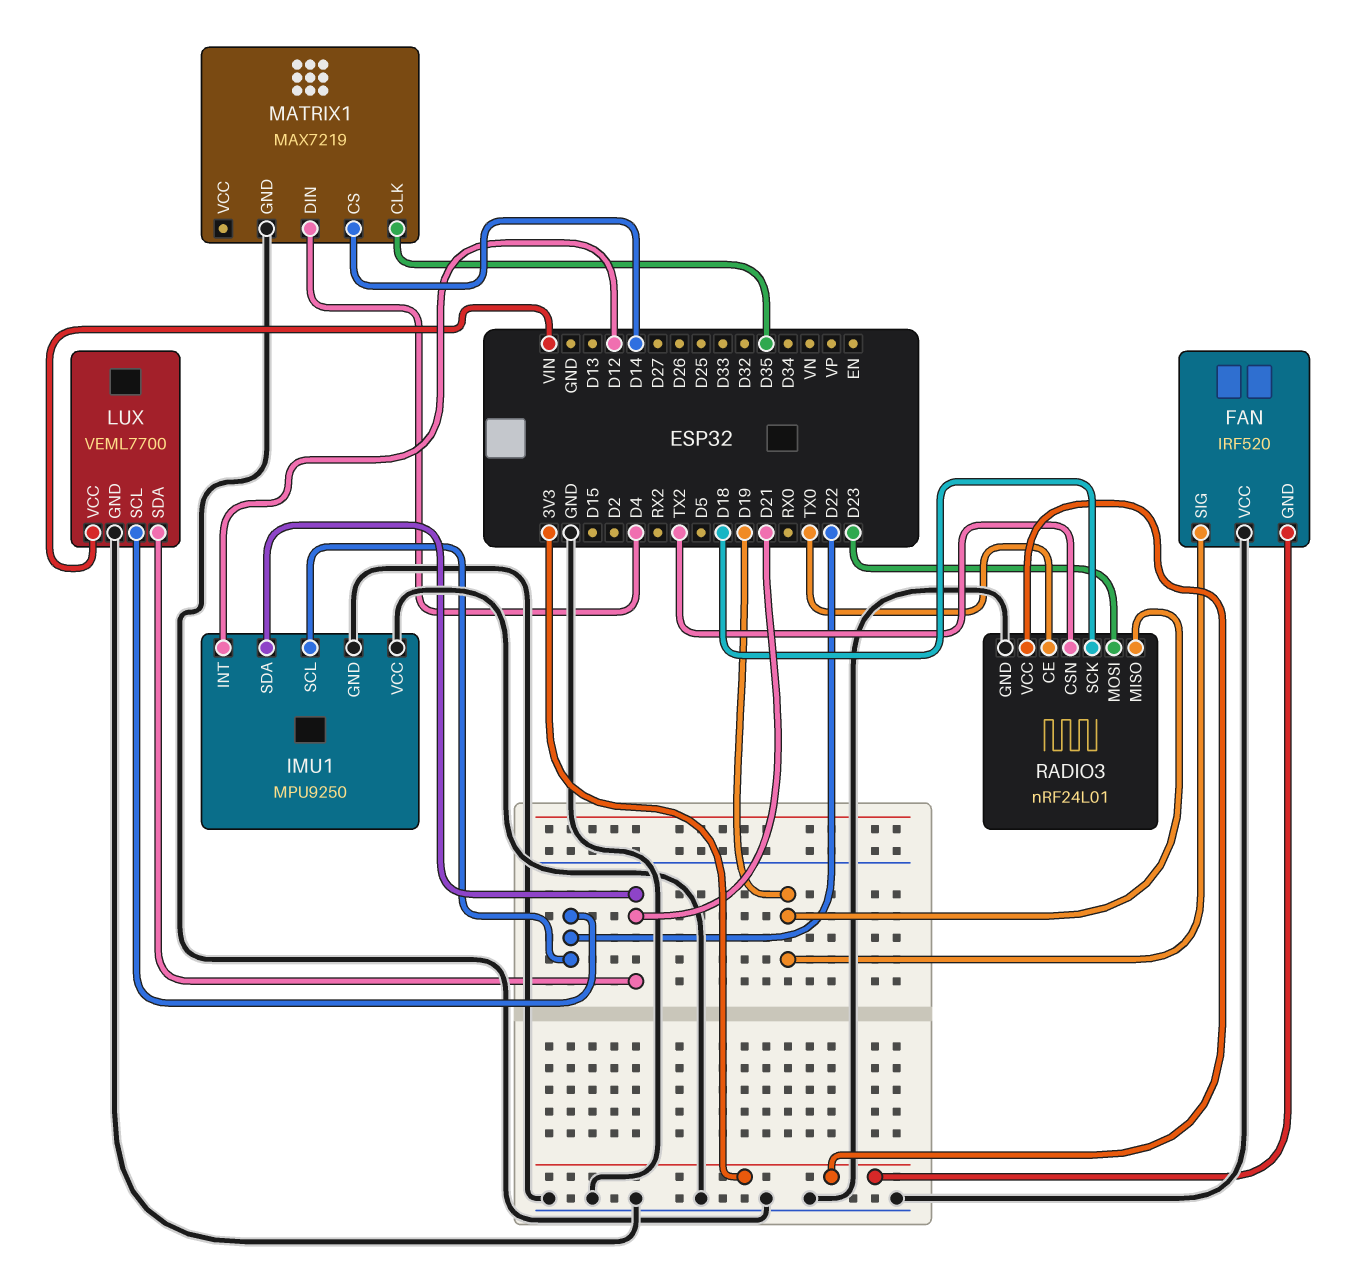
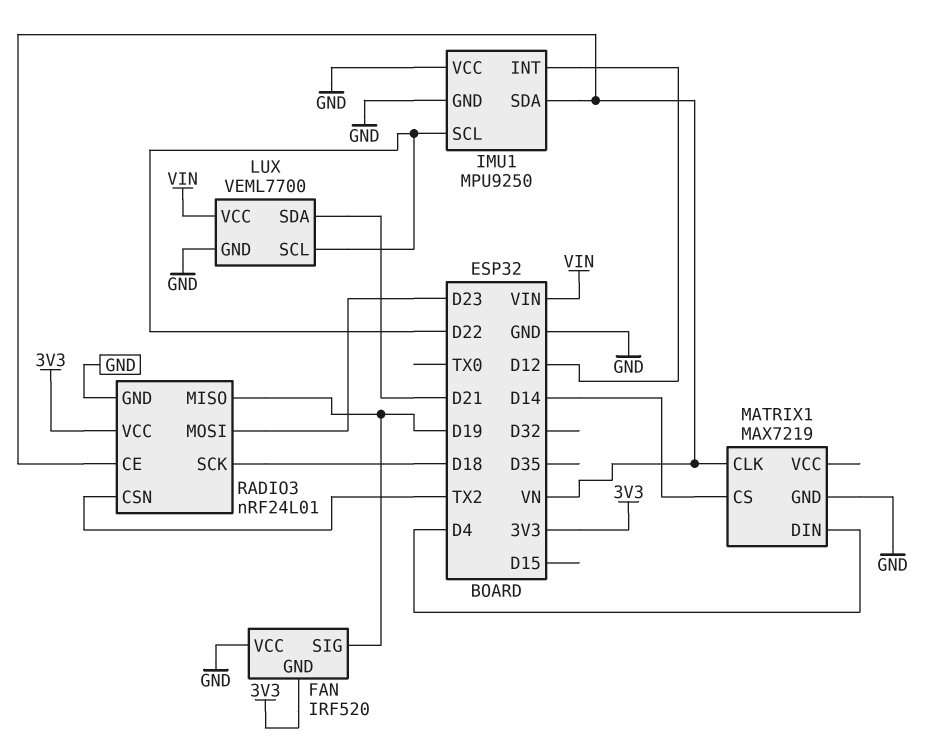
IMU1 pin SDA: D21 -> VN
MATRIX1 pin CLK: D35 -> VN
RADIO3 pin CE: TX0 -> VN

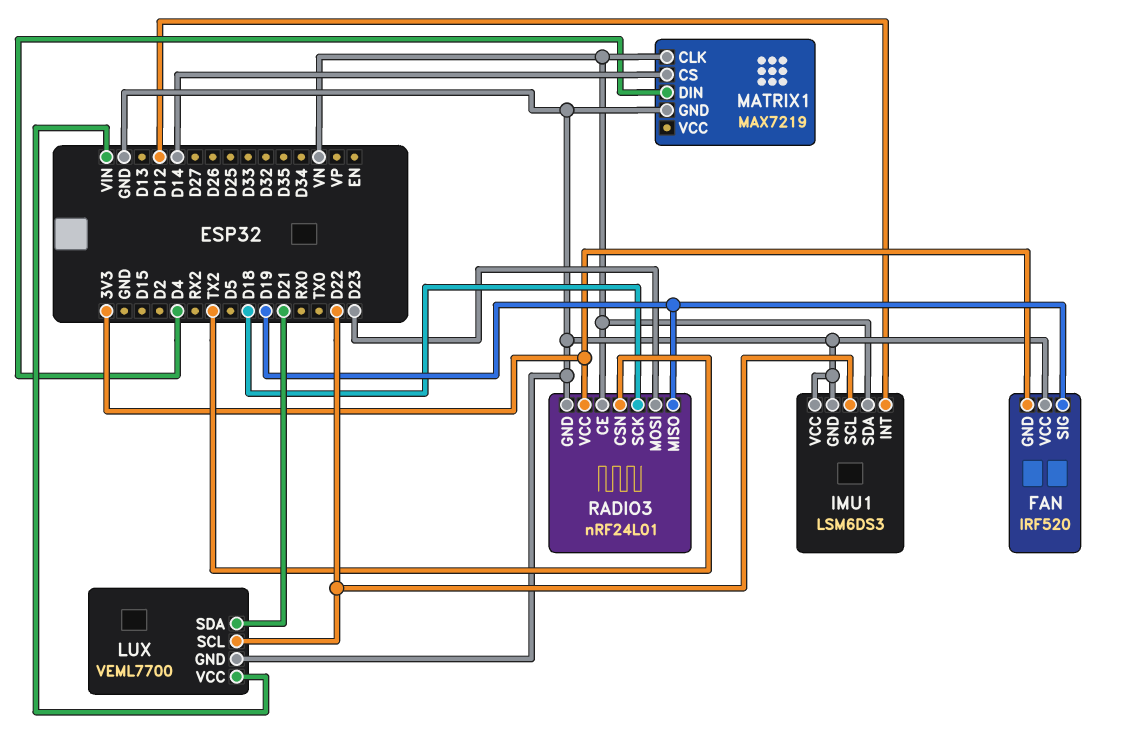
IMU1: MPU9250 -> LSM6DS3

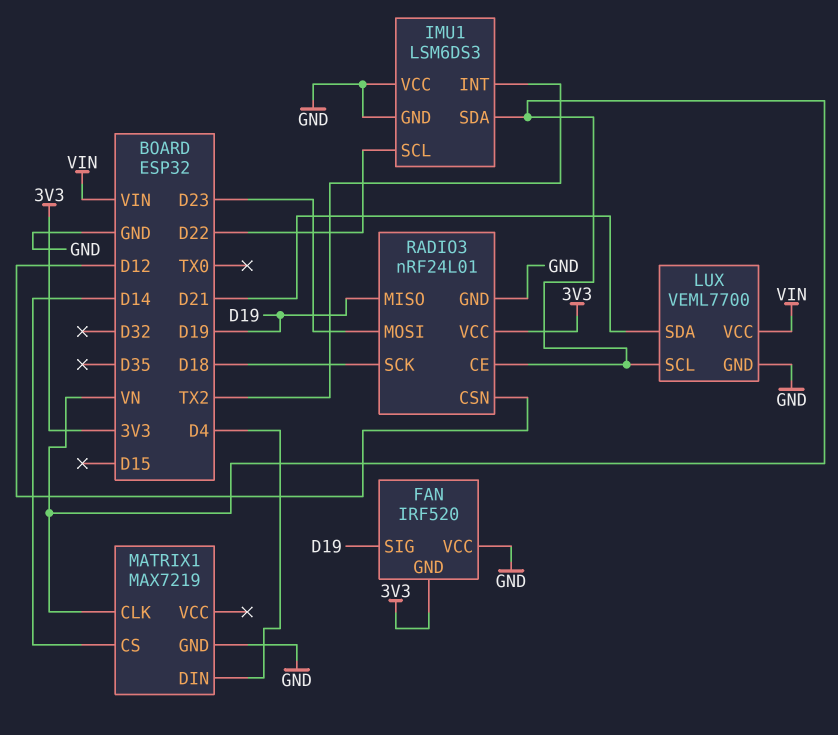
IMU1 pin INT: D12 -> TX2
LUX pin SCL: D22 -> VN
RADIO3 pin CSN: TX2 -> D12

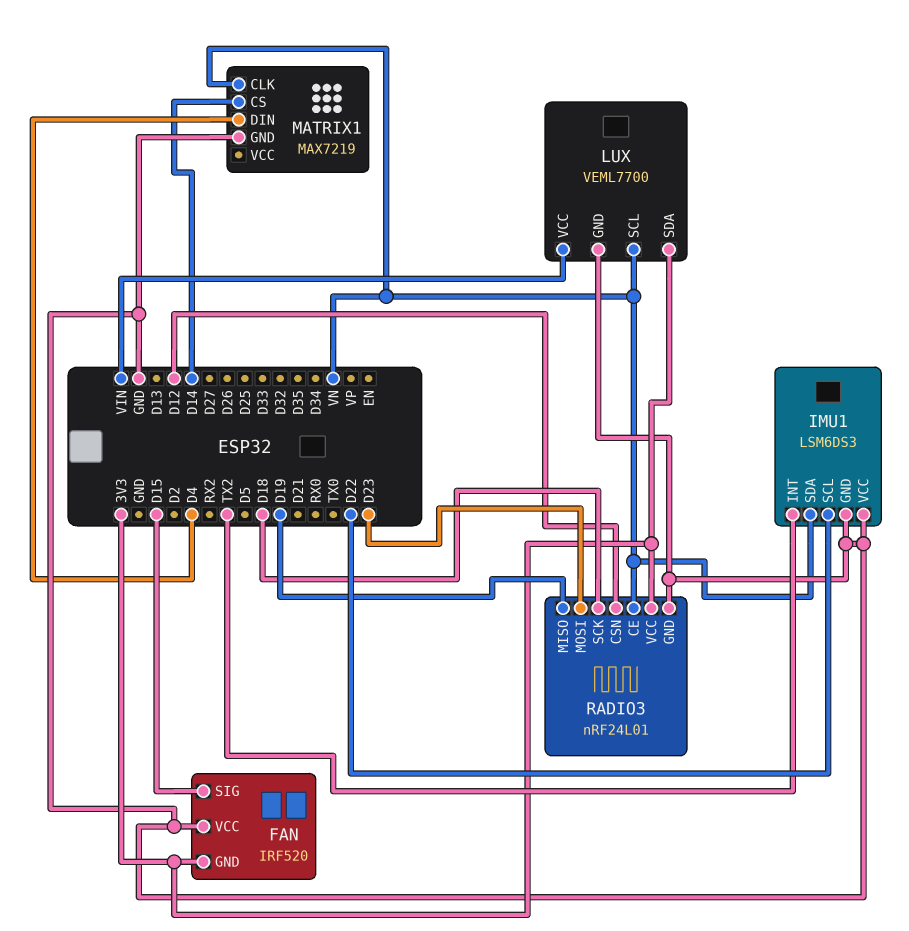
FAN pin SIG: D19 -> D15
LUX pin SDA: D21 -> 3V3

